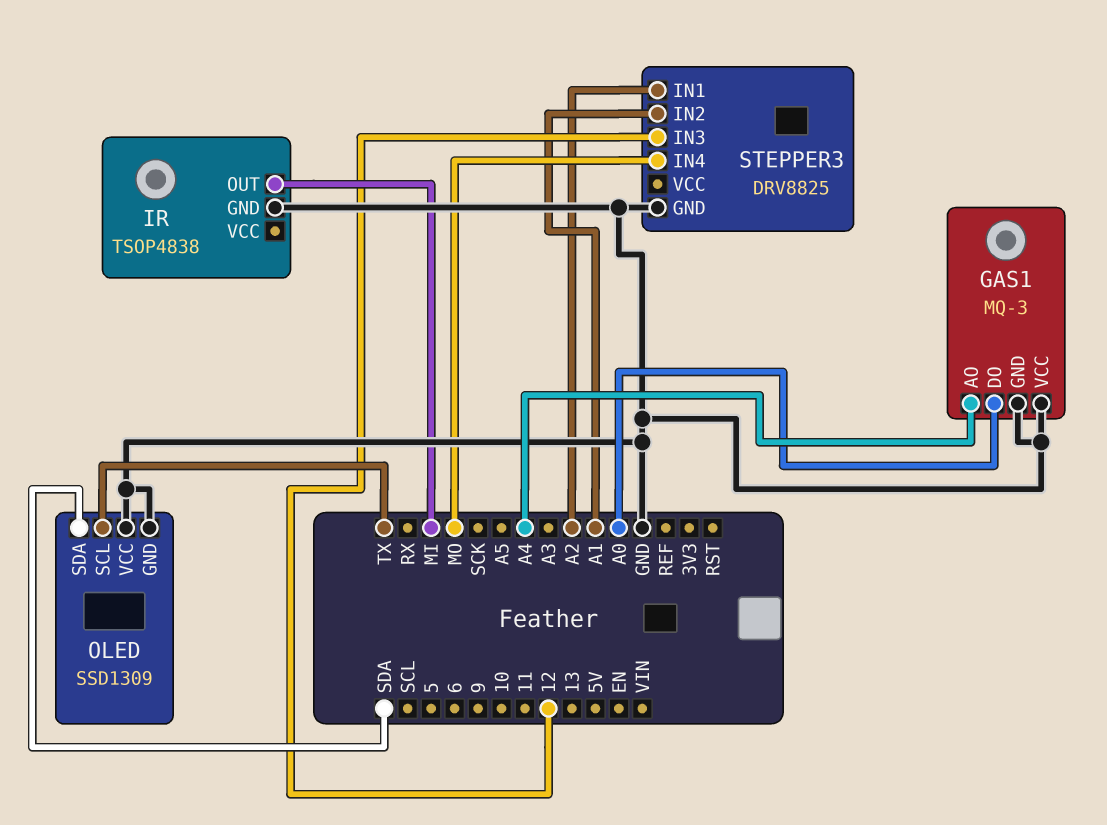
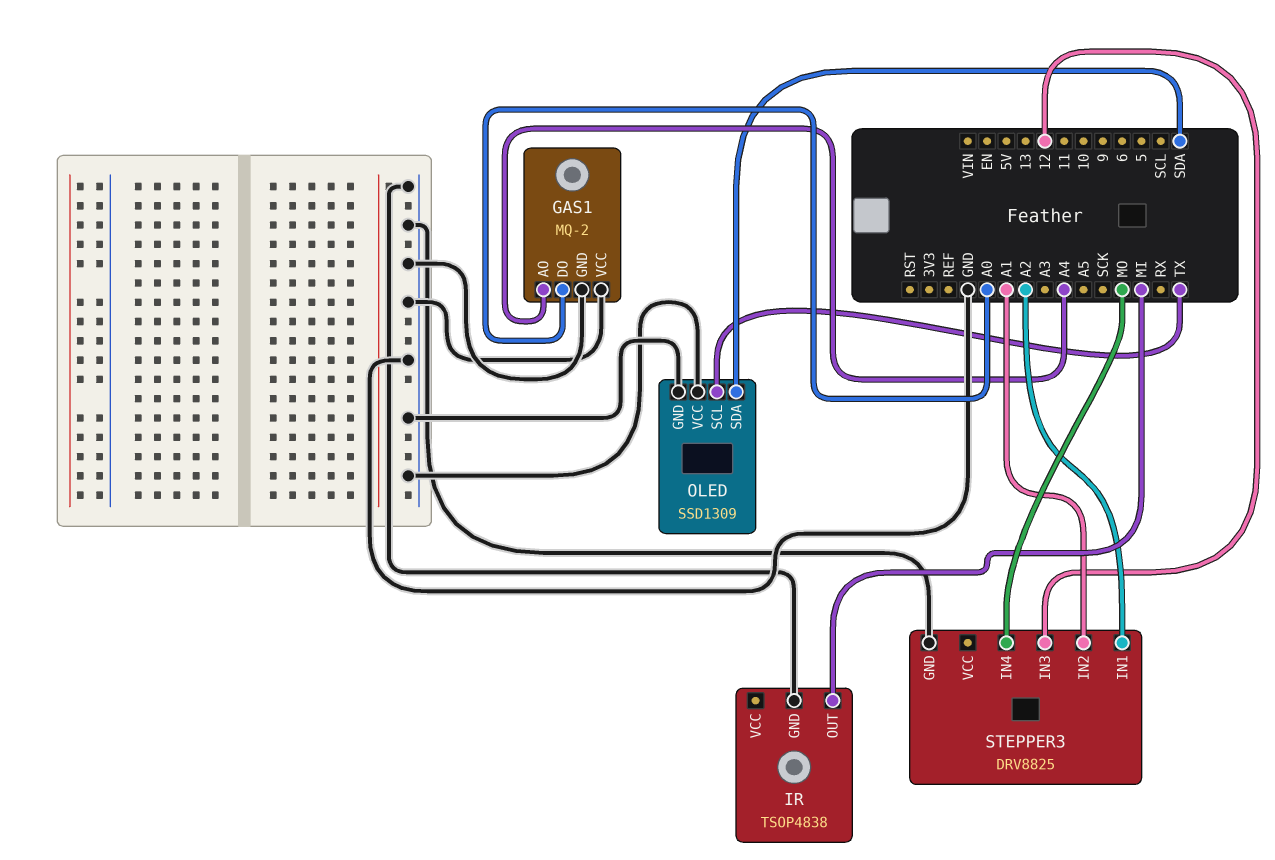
GAS1: MQ-3 -> MQ-2

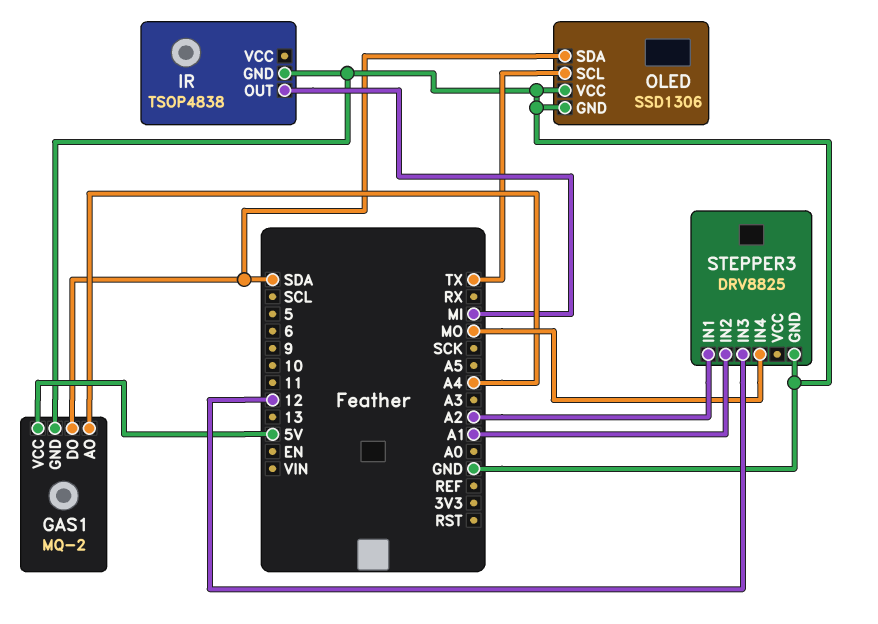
GAS1 pin DO: A0 -> SDA
GAS1 pin VCC: GND -> 5V
OLED: SSD1309 -> SSD1306

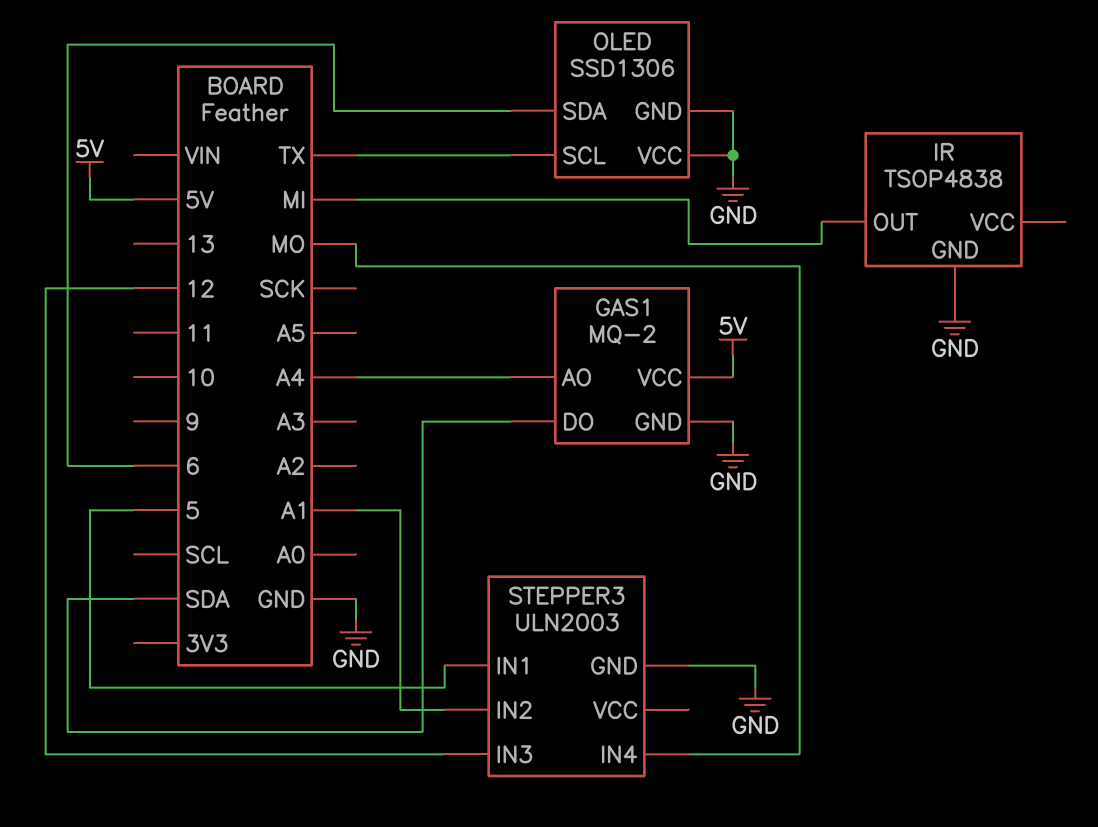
OLED pin SDA: SDA -> 6
STEPPER3: DRV8825 -> ULN2003
STEPPER3 pin IN1: A2 -> 5

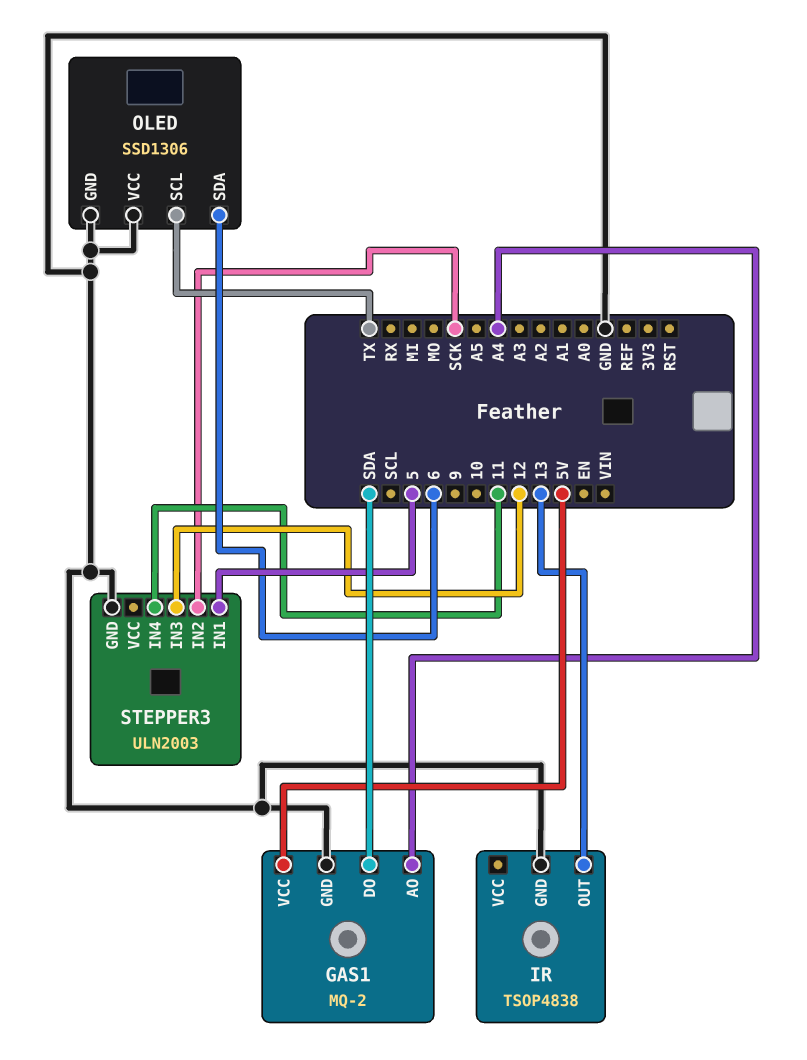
IR pin OUT: MI -> 13
STEPPER3 pin IN2: A1 -> SCK
STEPPER3 pin IN4: MO -> 11

